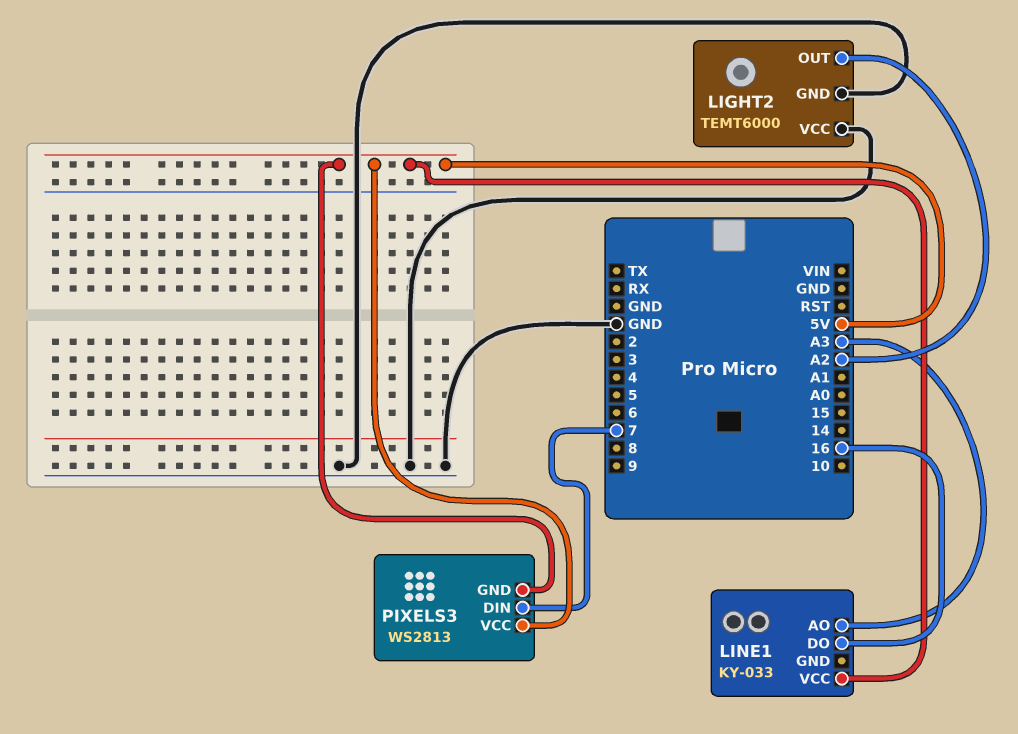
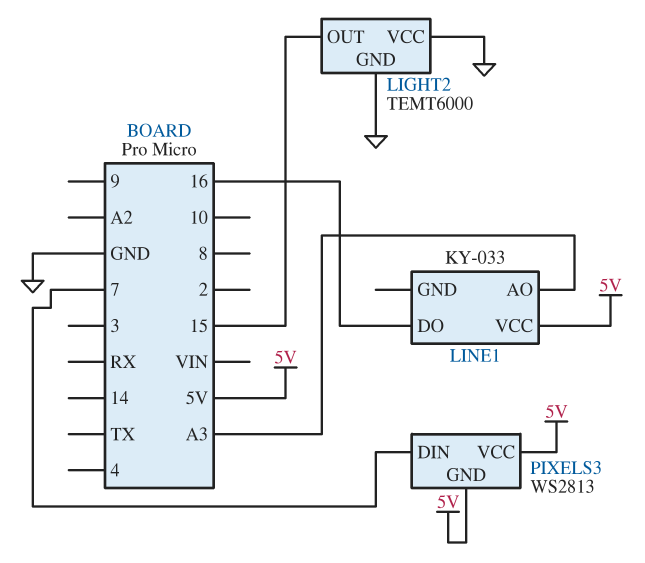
LIGHT2 pin OUT: A2 -> 15

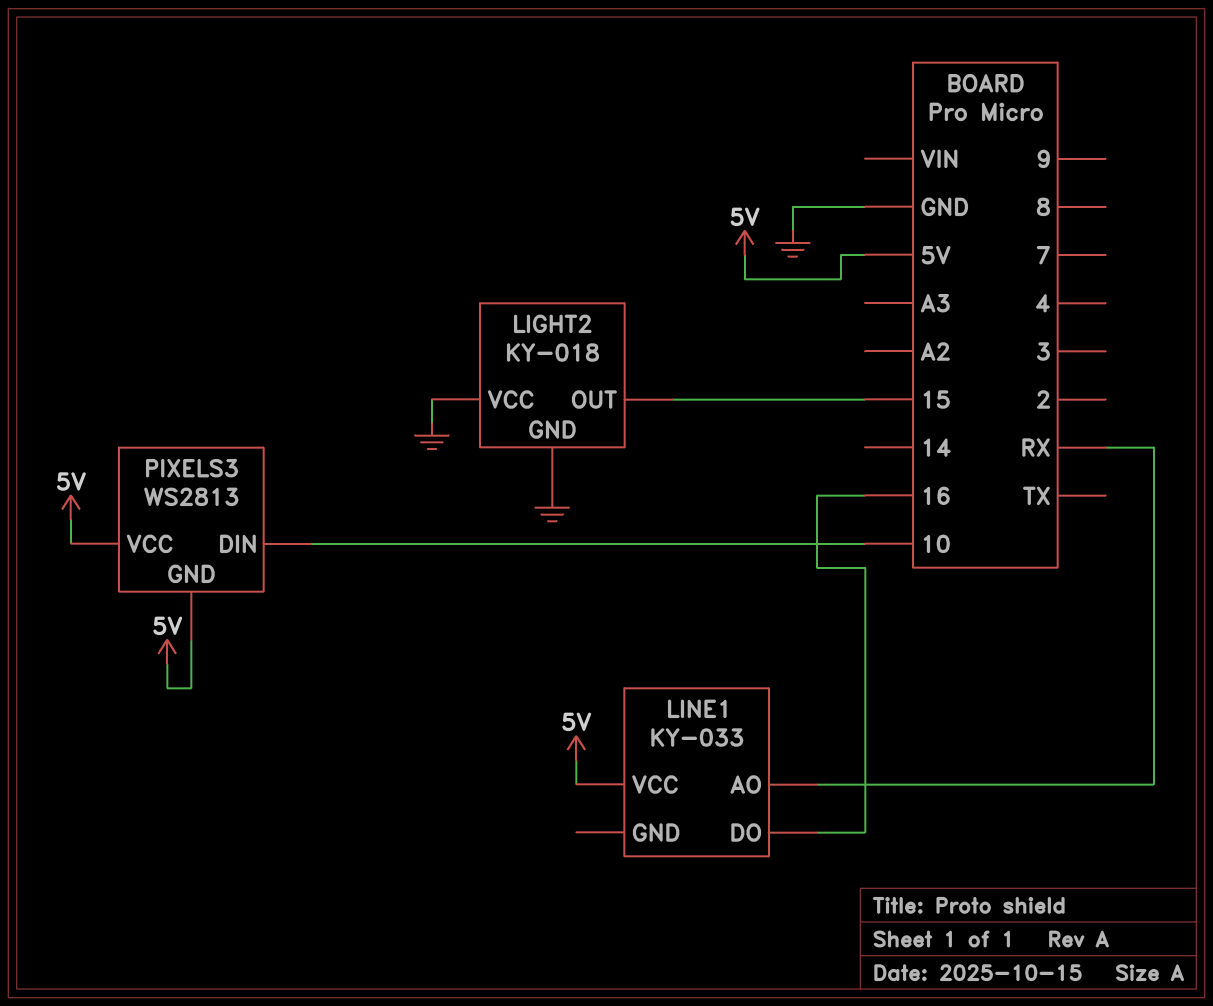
LIGHT2: TEMT6000 -> KY-018
LINE1 pin AO: A3 -> RX
PIXELS3 pin DIN: 7 -> 10

